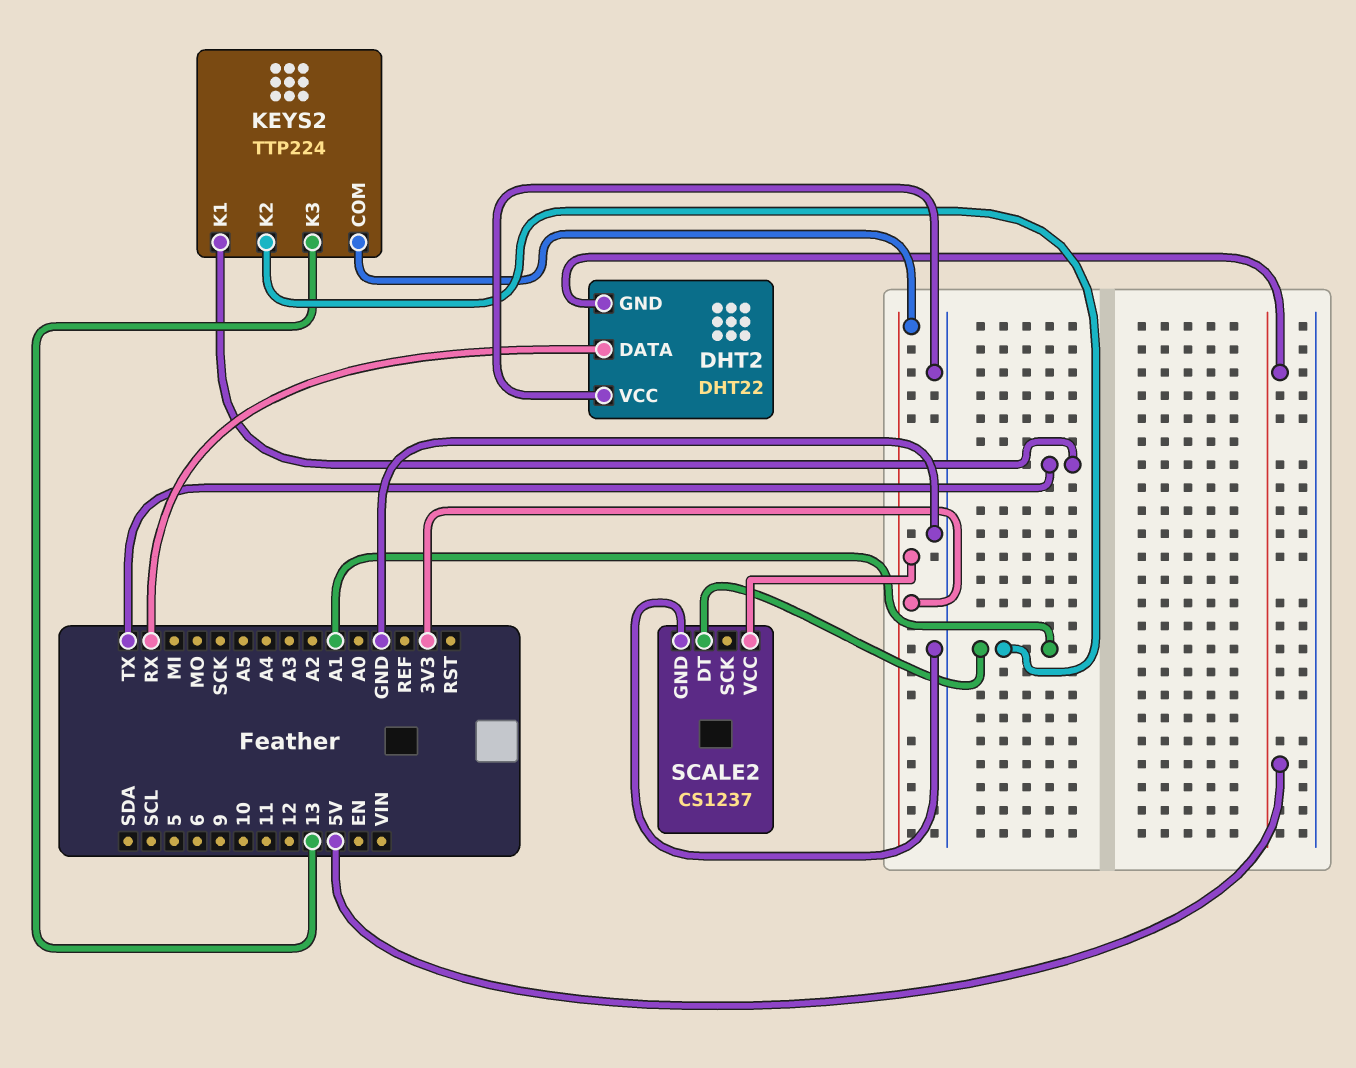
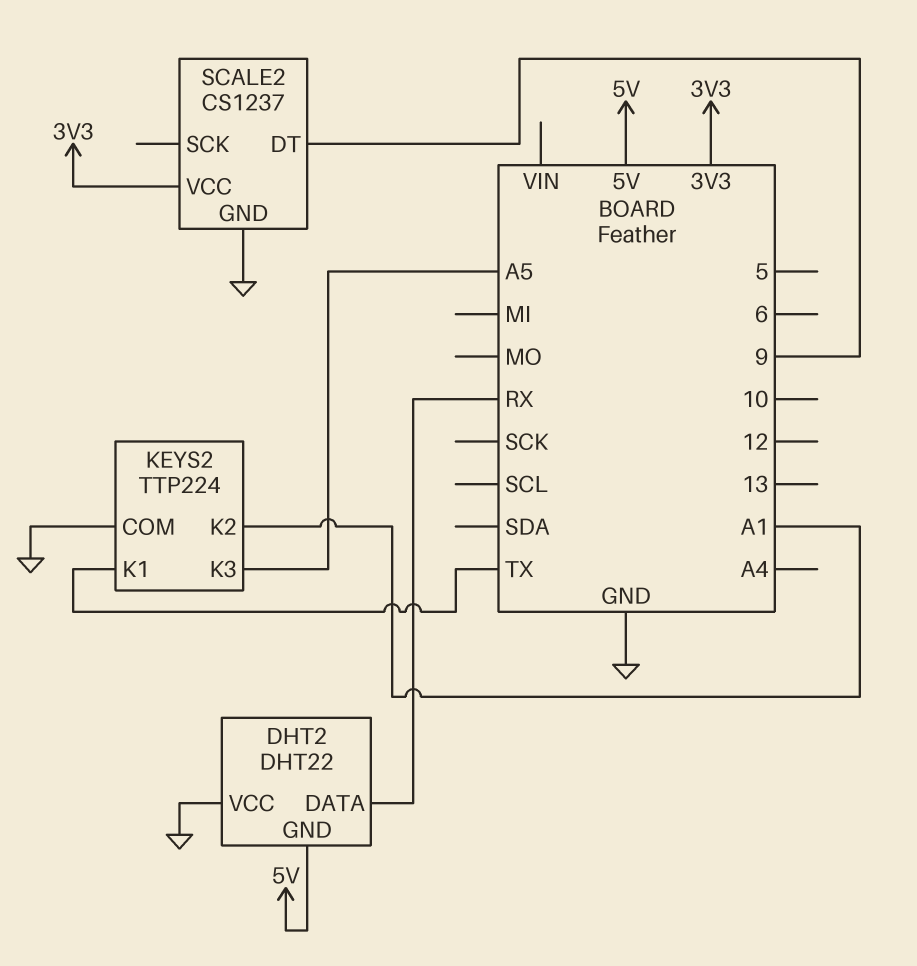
KEYS2 pin COM: 3V3 -> GND
KEYS2 pin K3: 13 -> A5
SCALE2 pin DT: A1 -> 9

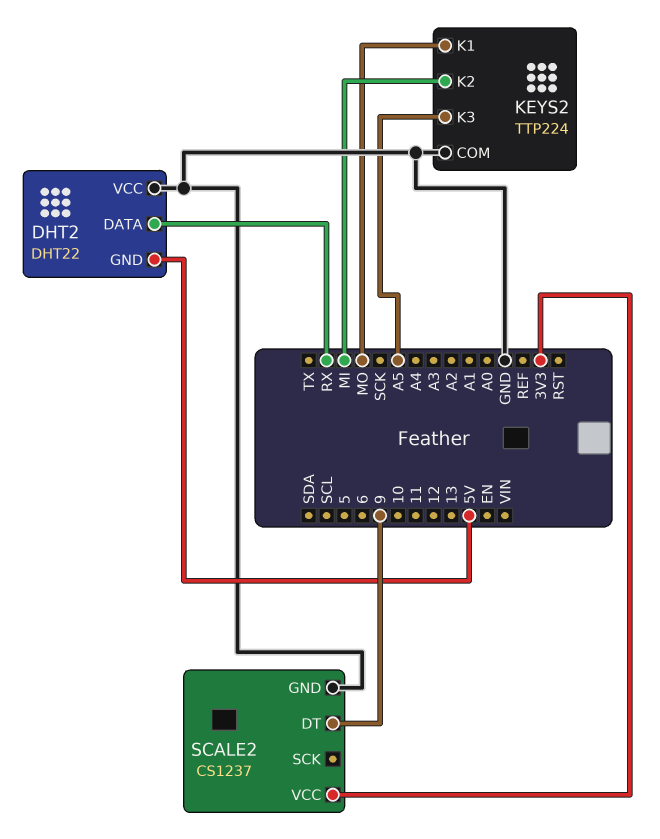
KEYS2 pin K1: TX -> MO
KEYS2 pin K2: A1 -> MI

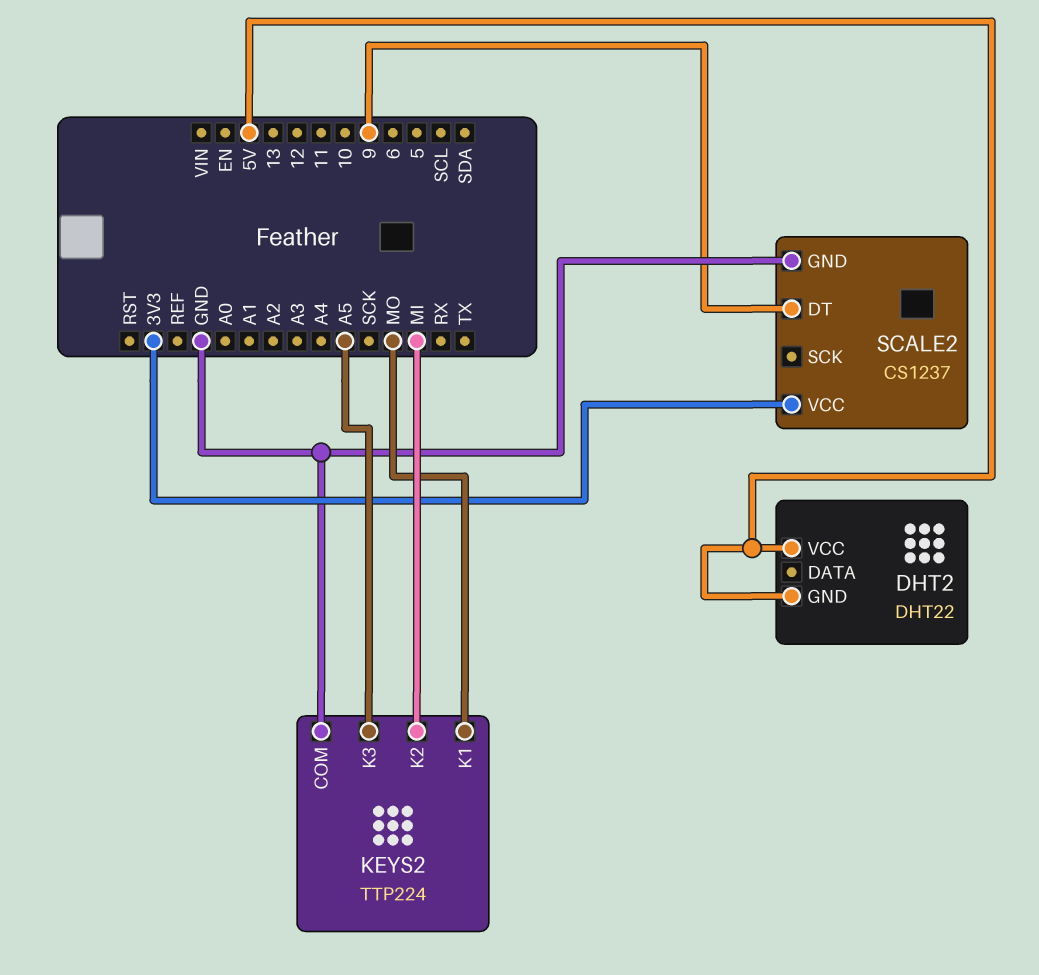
DHT2 pin DATA: RX -> none
DHT2 pin VCC: GND -> 5V

